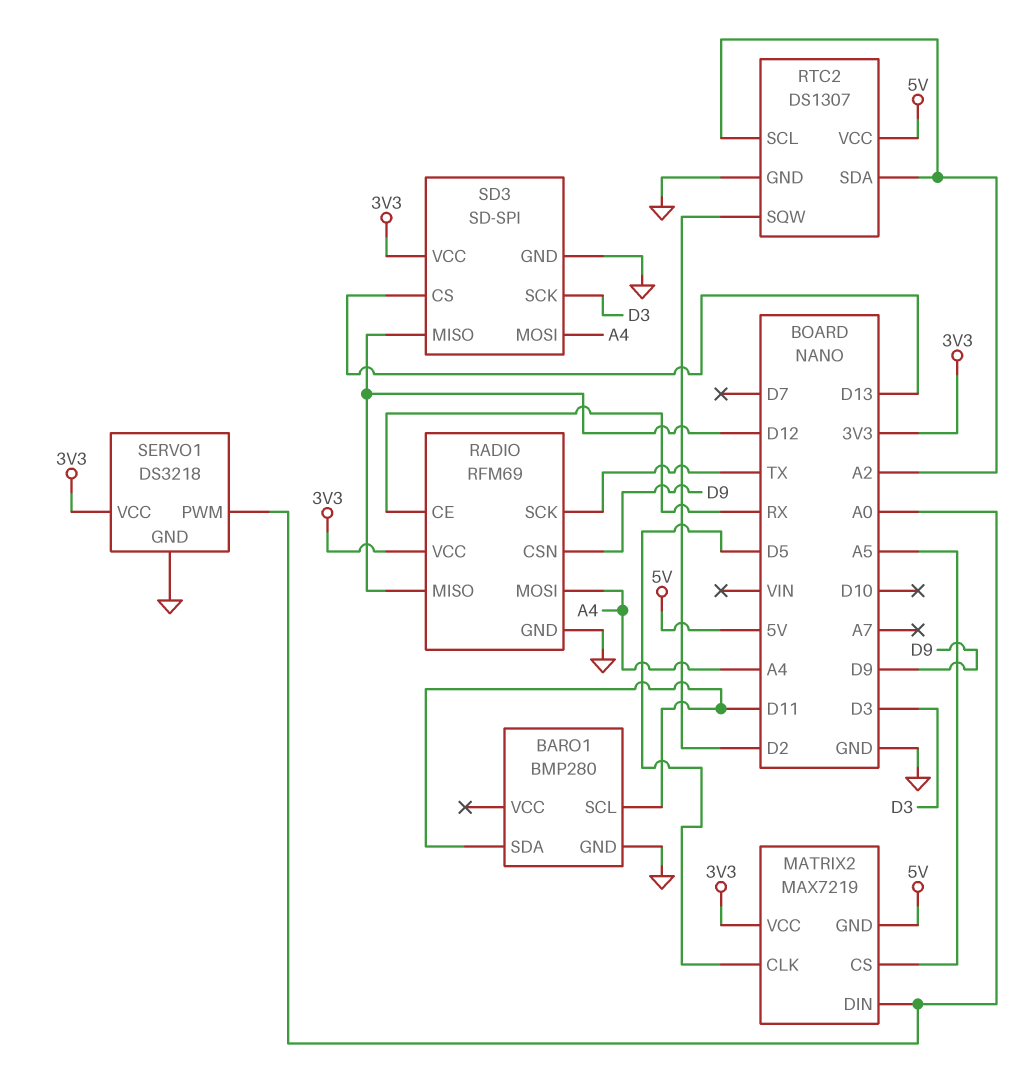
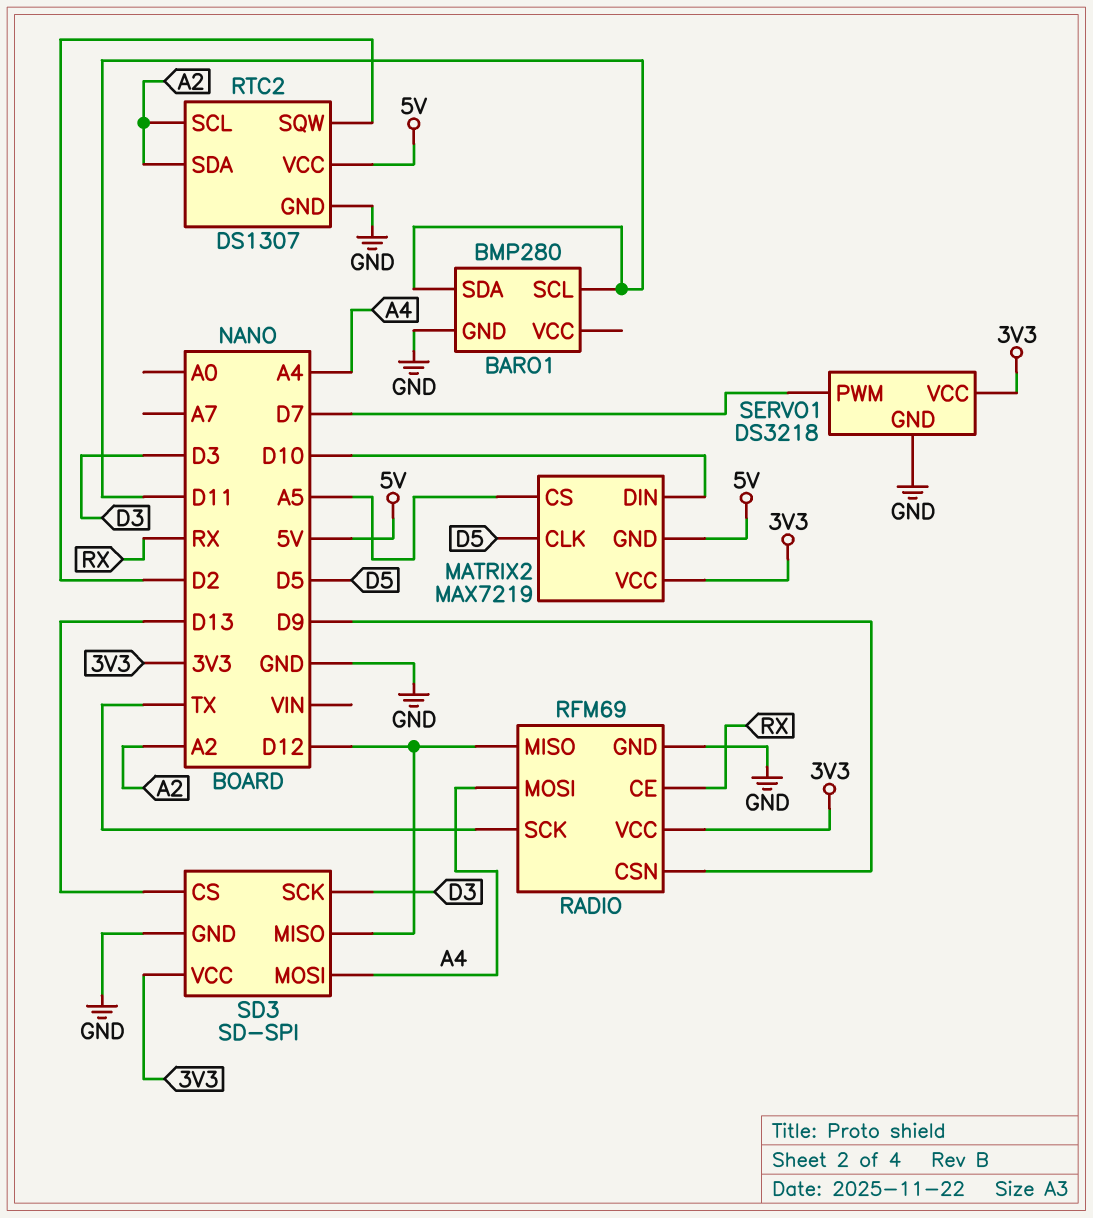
MATRIX2 pin DIN: A0 -> D10
SERVO1 pin PWM: A0 -> D7

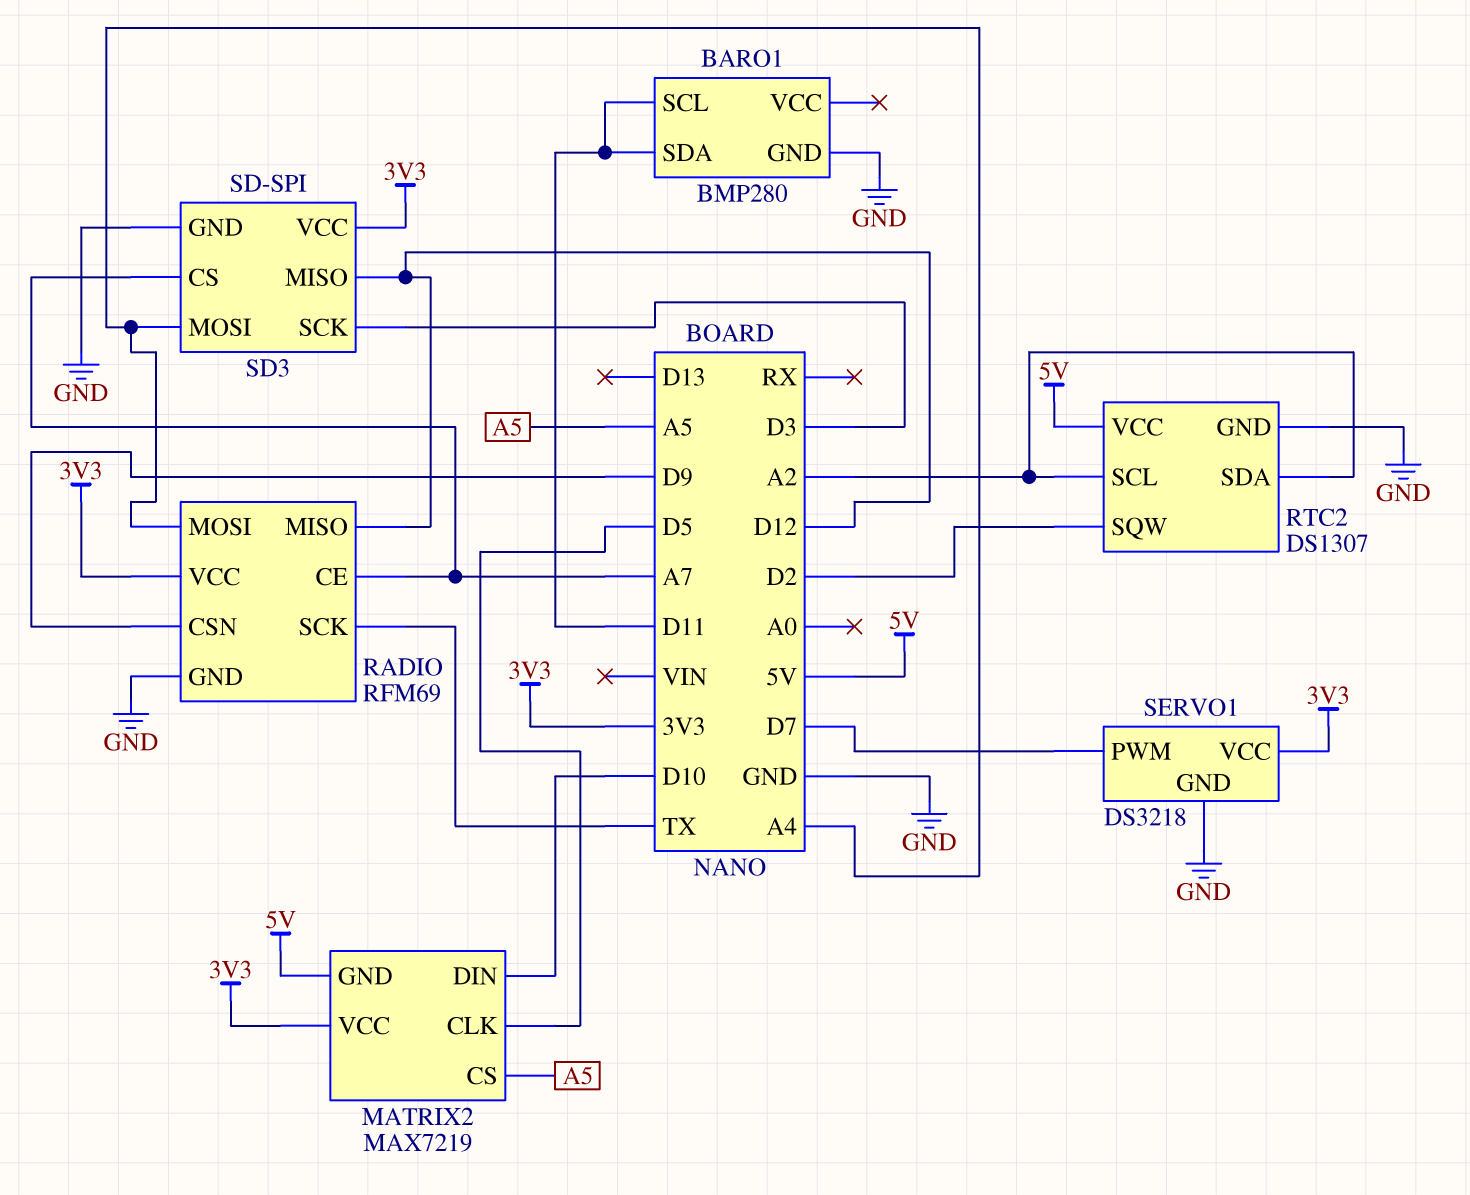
RADIO pin CE: RX -> A7
SD3 pin CS: D13 -> A7

